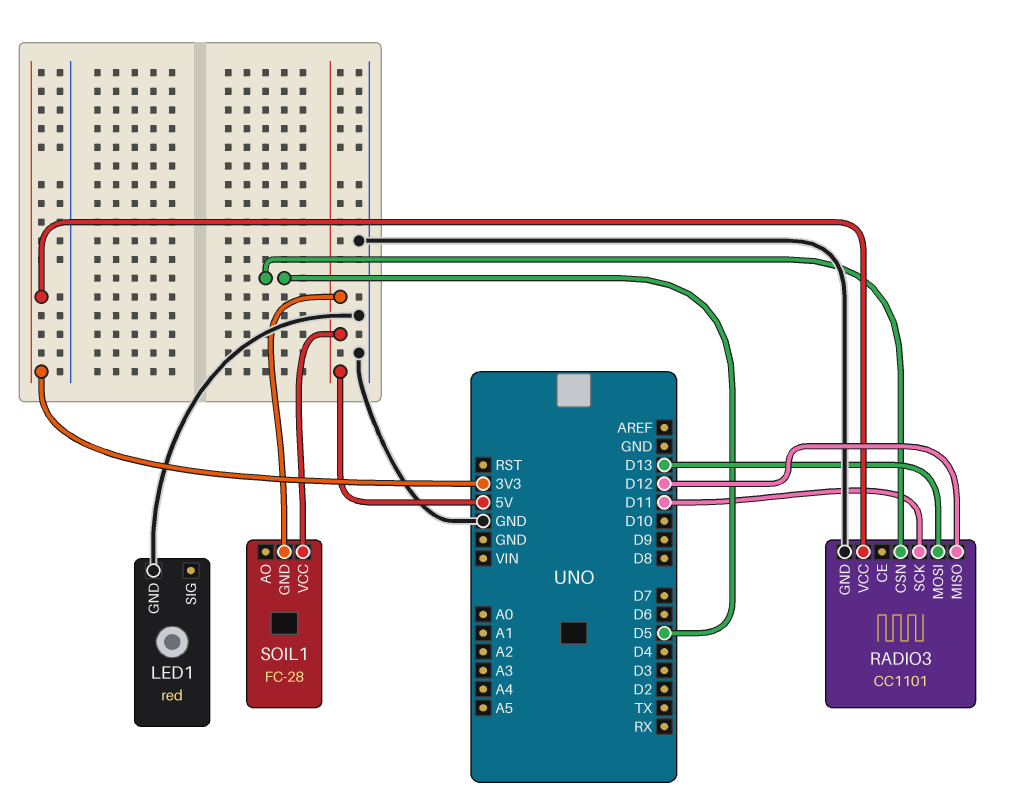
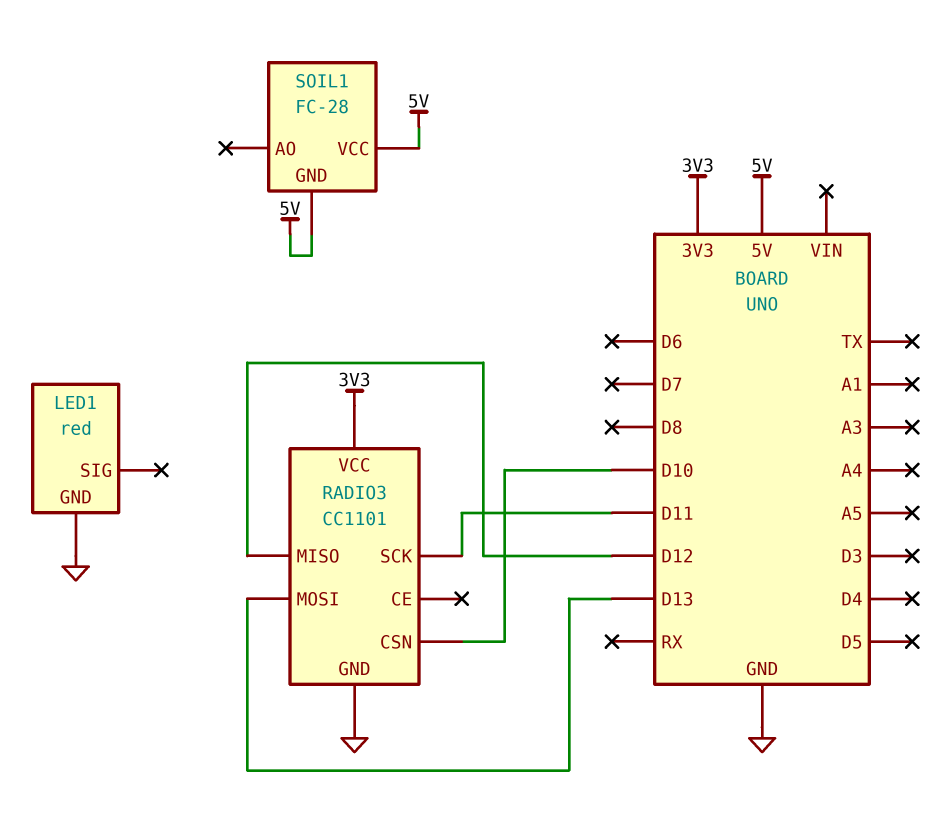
RADIO3 pin CSN: D5 -> D10

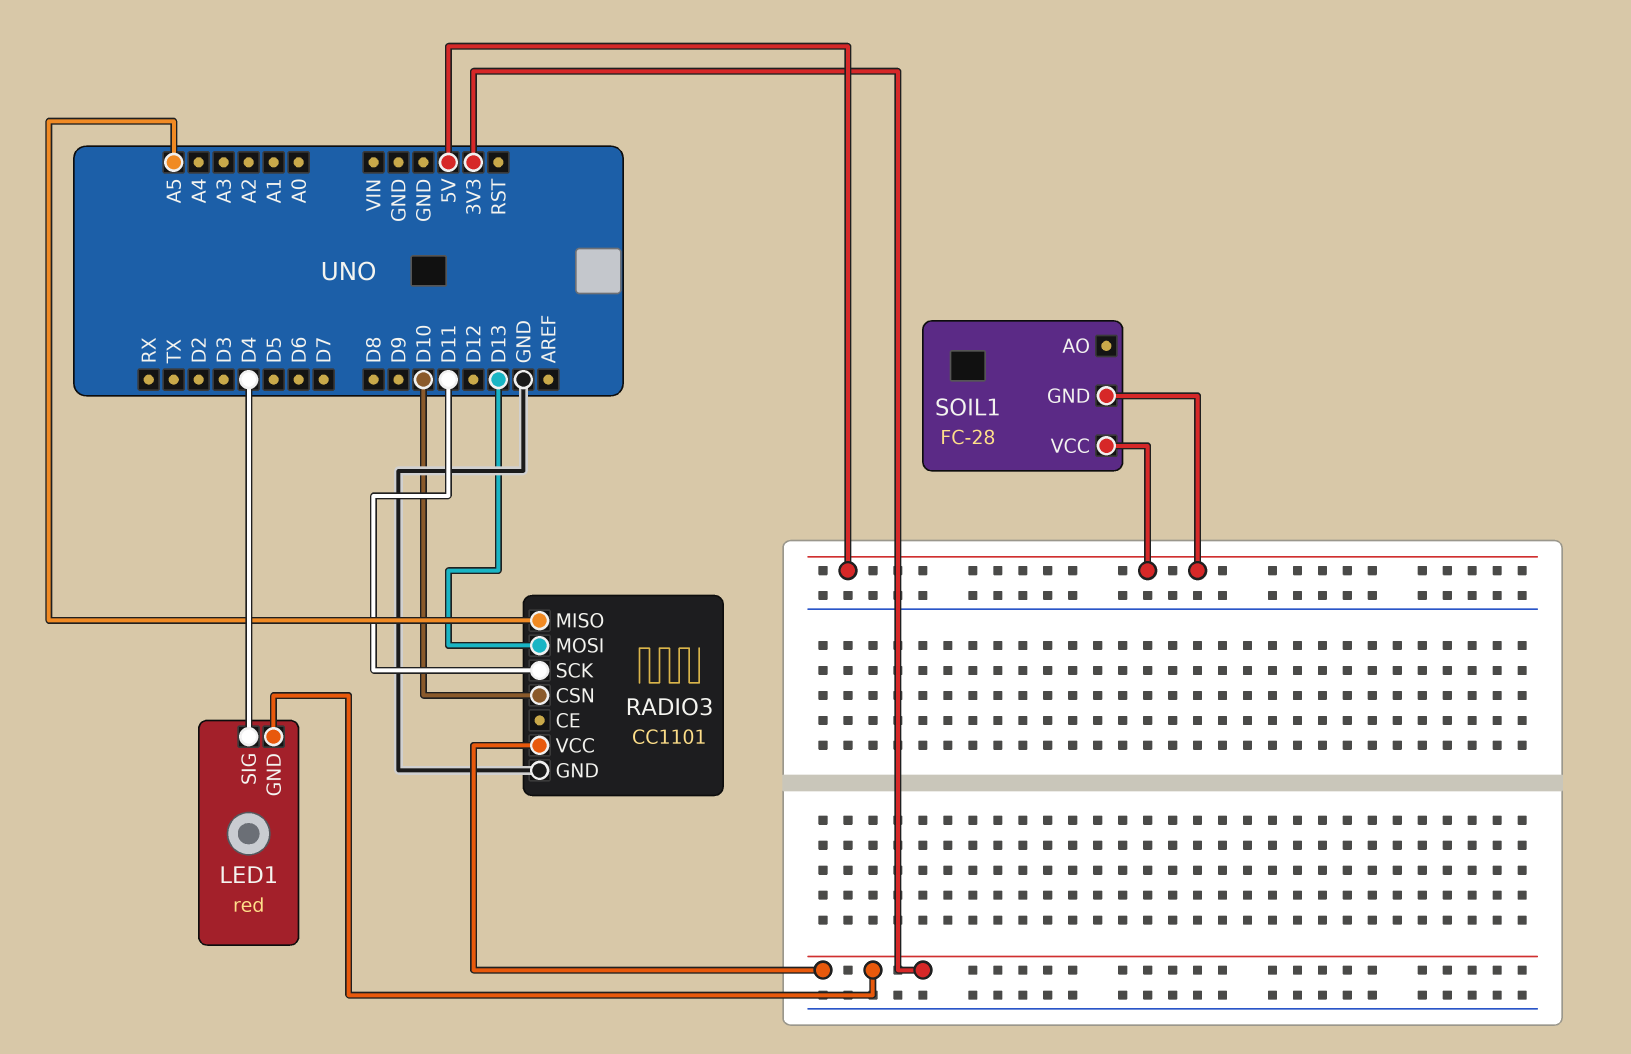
LED1 pin GND: GND -> 3V3
LED1 pin SIG: none -> D4
RADIO3 pin MISO: D12 -> A5

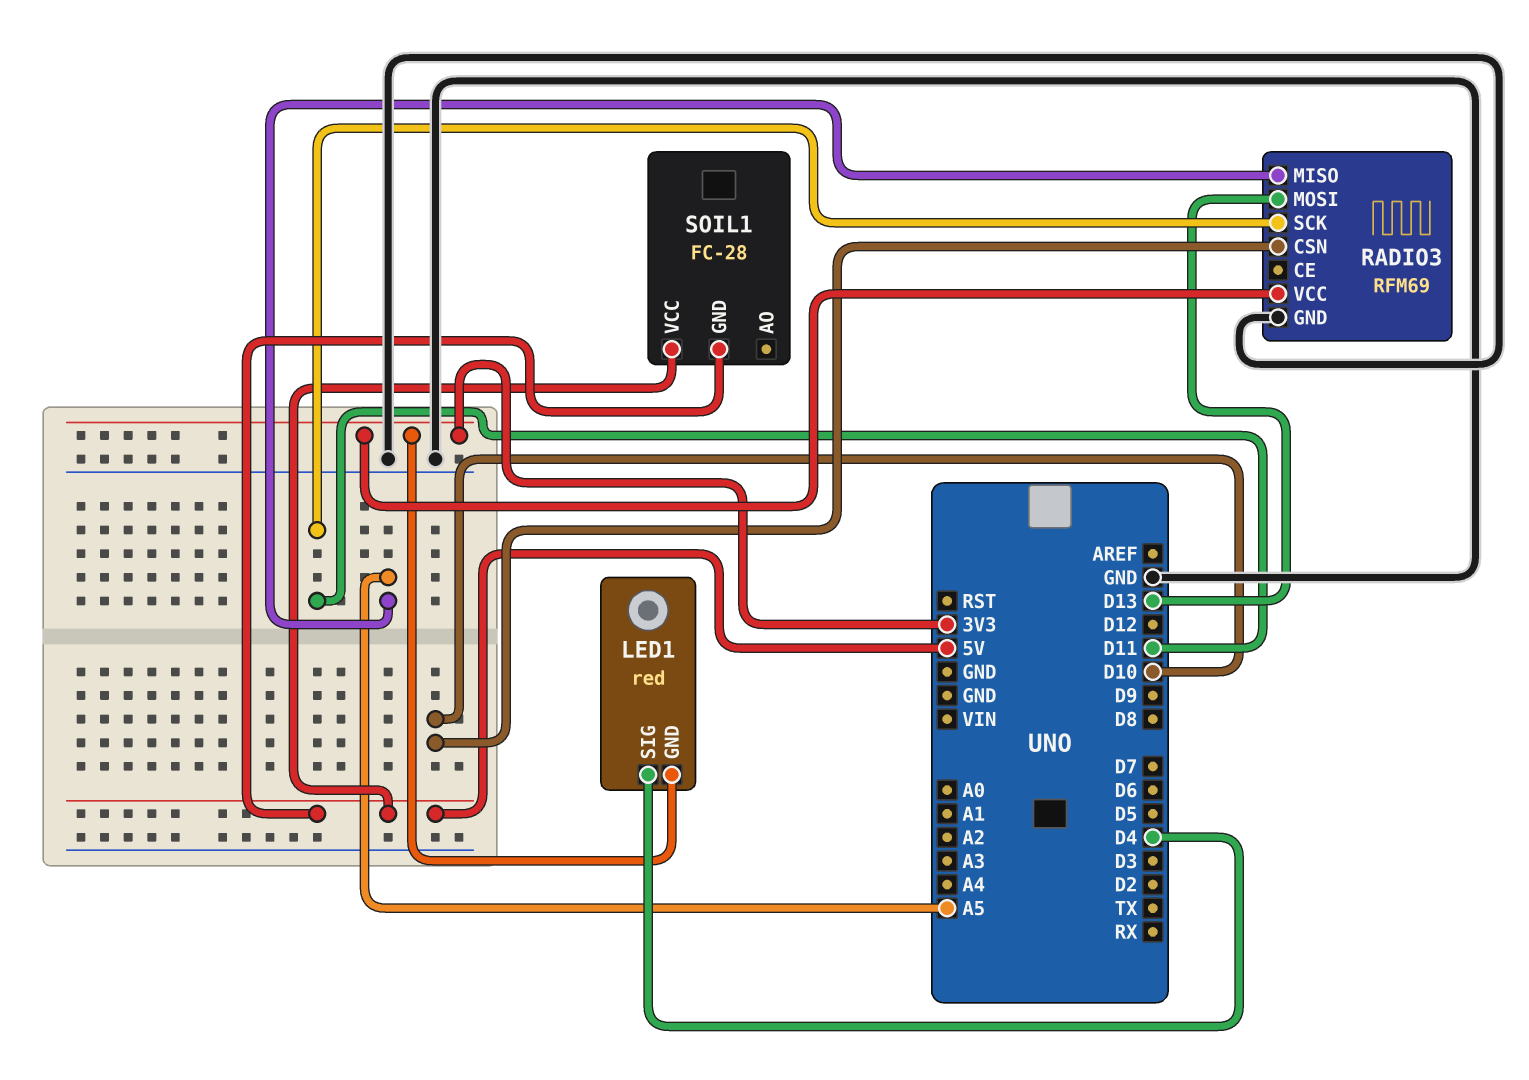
RADIO3: CC1101 -> RFM69

